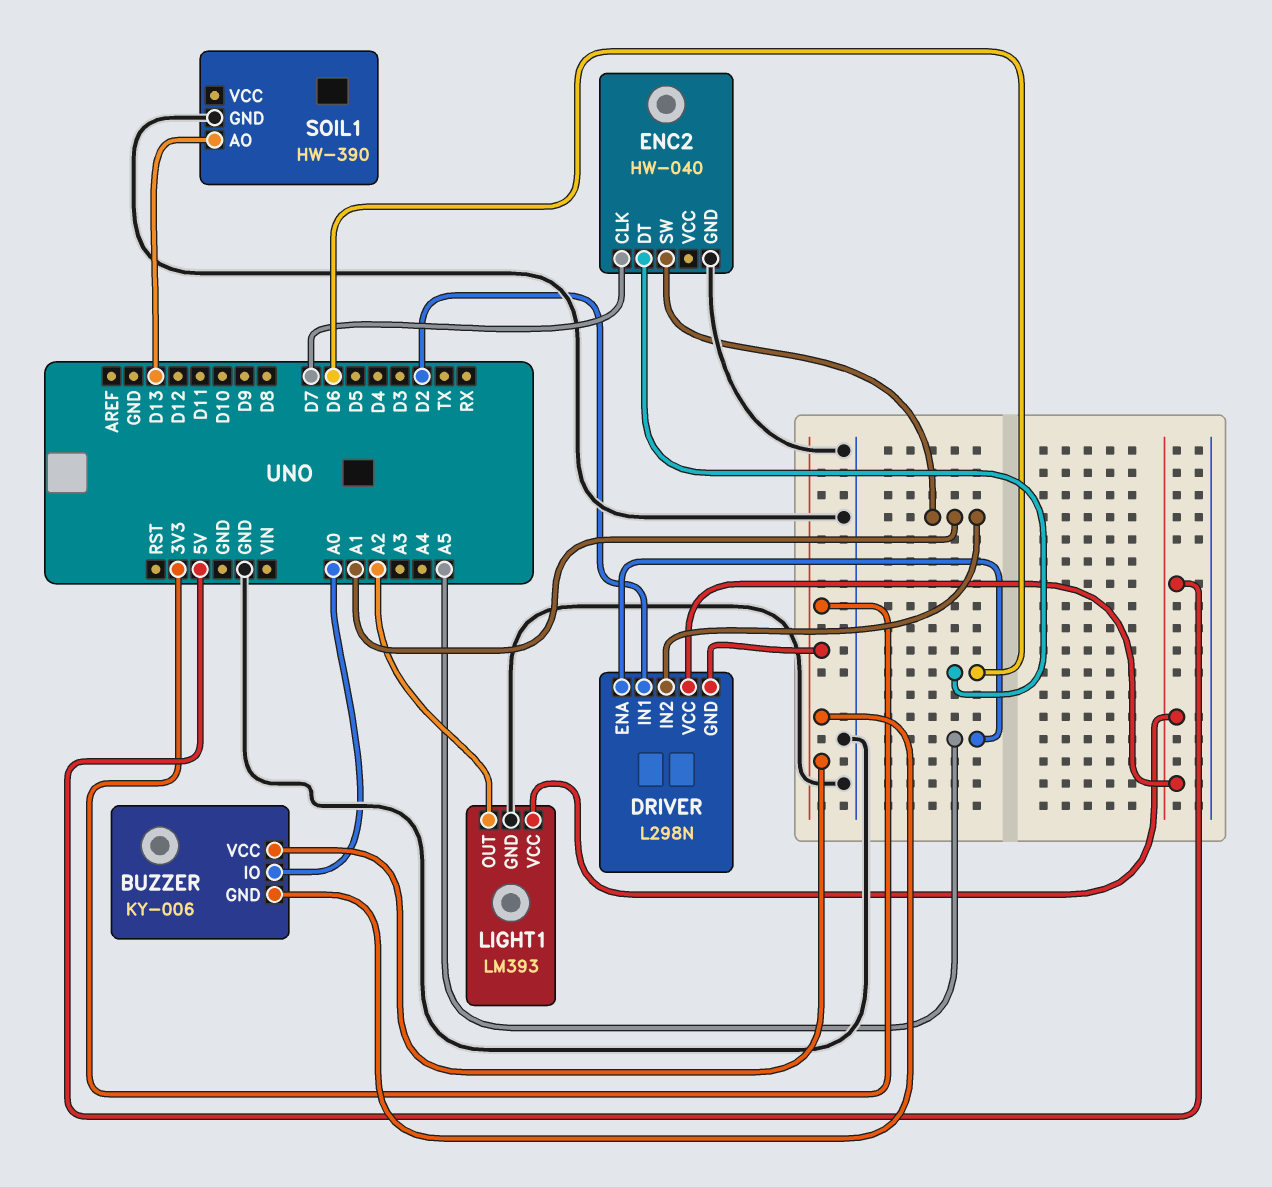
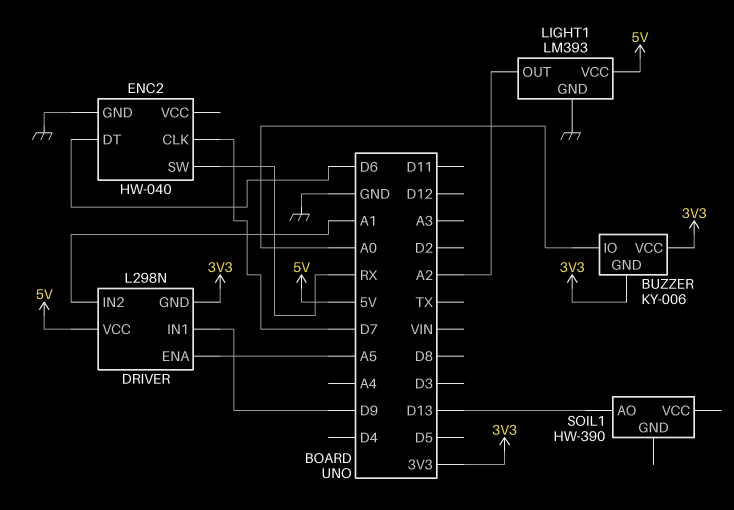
DRIVER pin IN1: D2 -> D9
ENC2 pin SW: A1 -> RX
SOIL1 pin GND: GND -> none

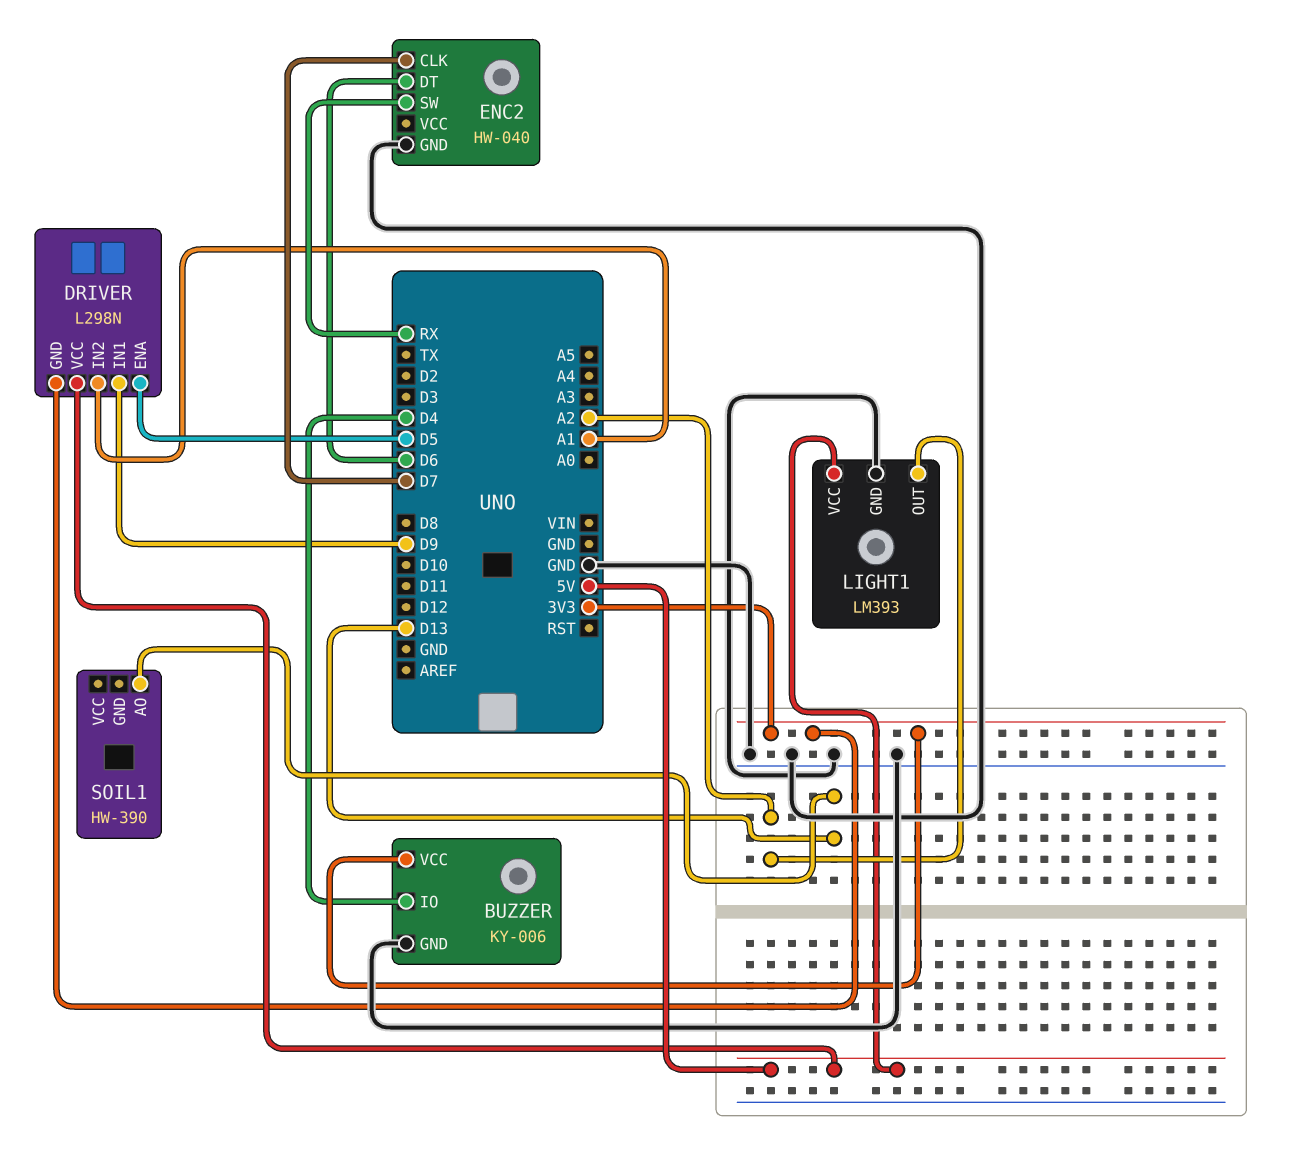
BUZZER pin GND: 3V3 -> GND
BUZZER pin IO: A0 -> D4
DRIVER pin ENA: A5 -> D5

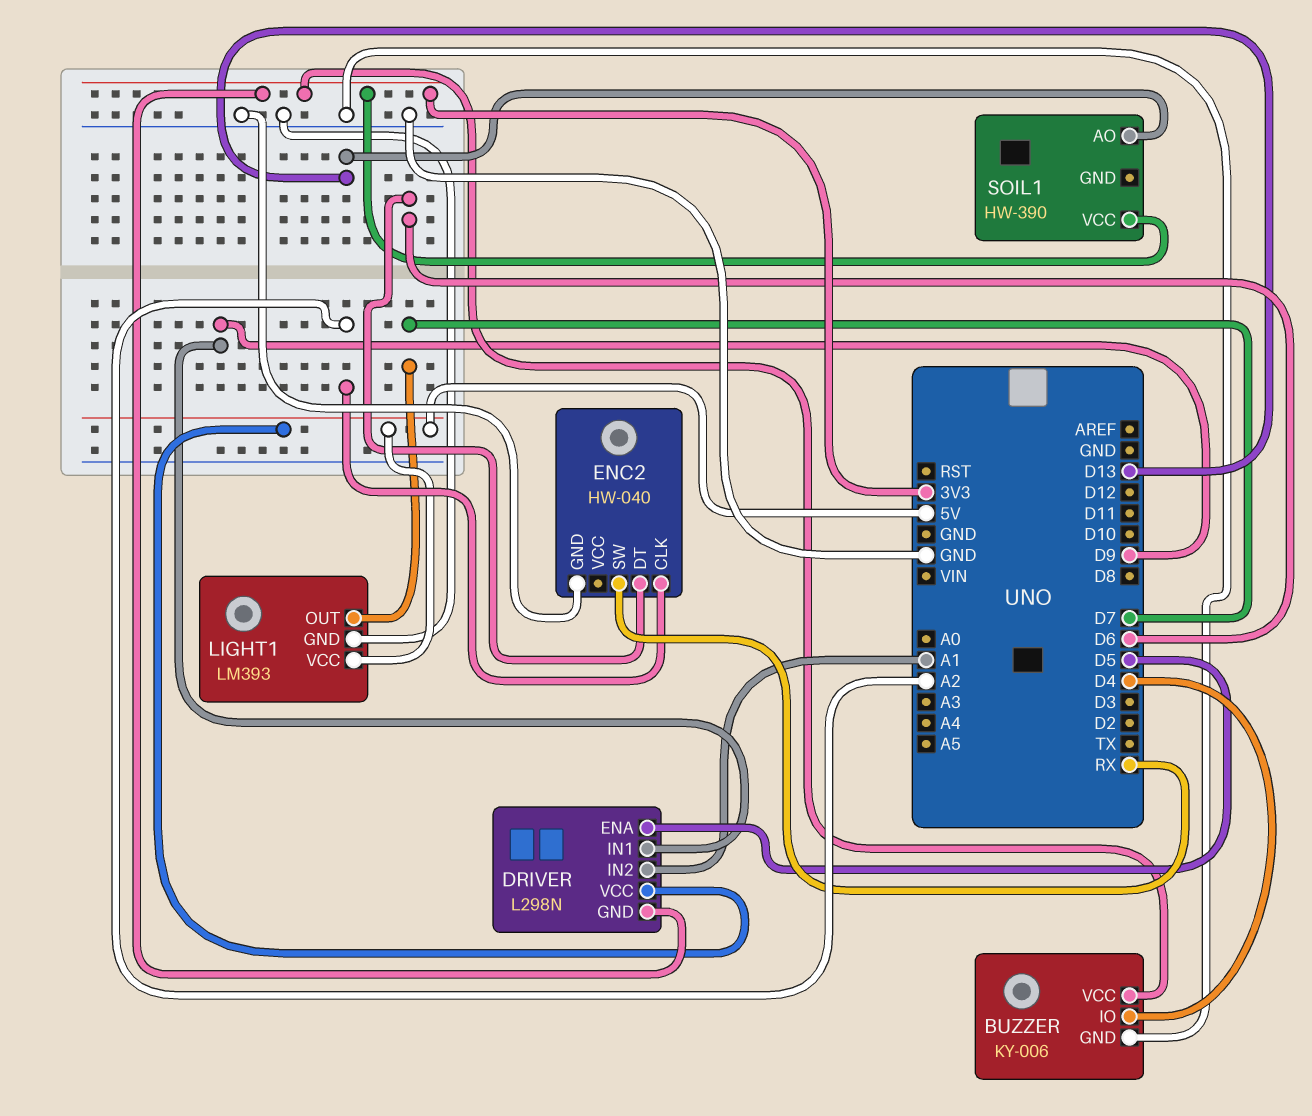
ENC2 pin CLK: D7 -> A2
LIGHT1 pin OUT: A2 -> D7
SOIL1 pin VCC: none -> 3V3

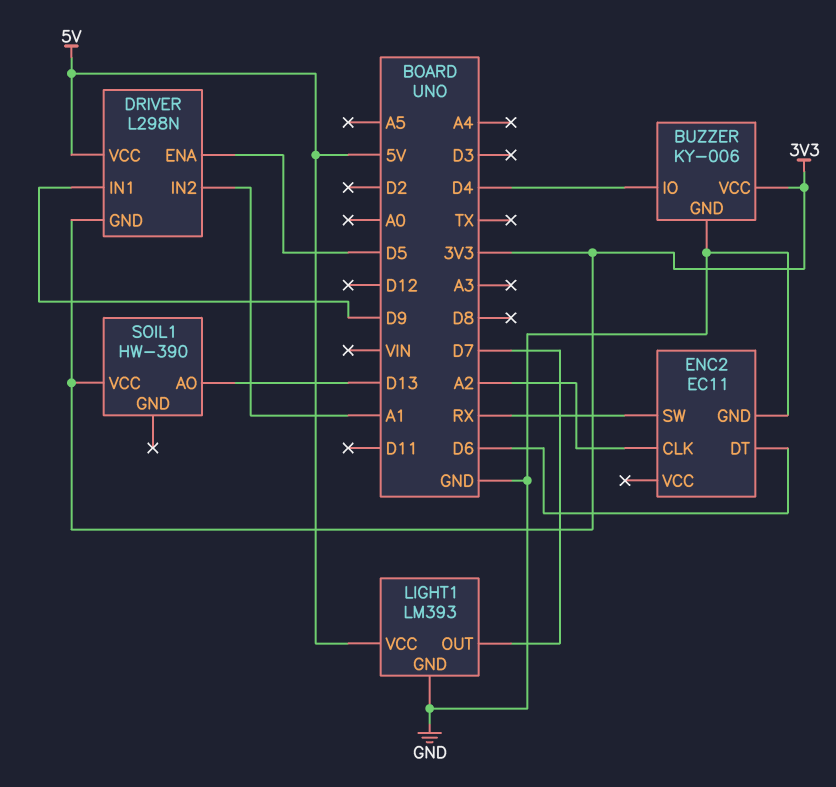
ENC2: HW-040 -> EC11

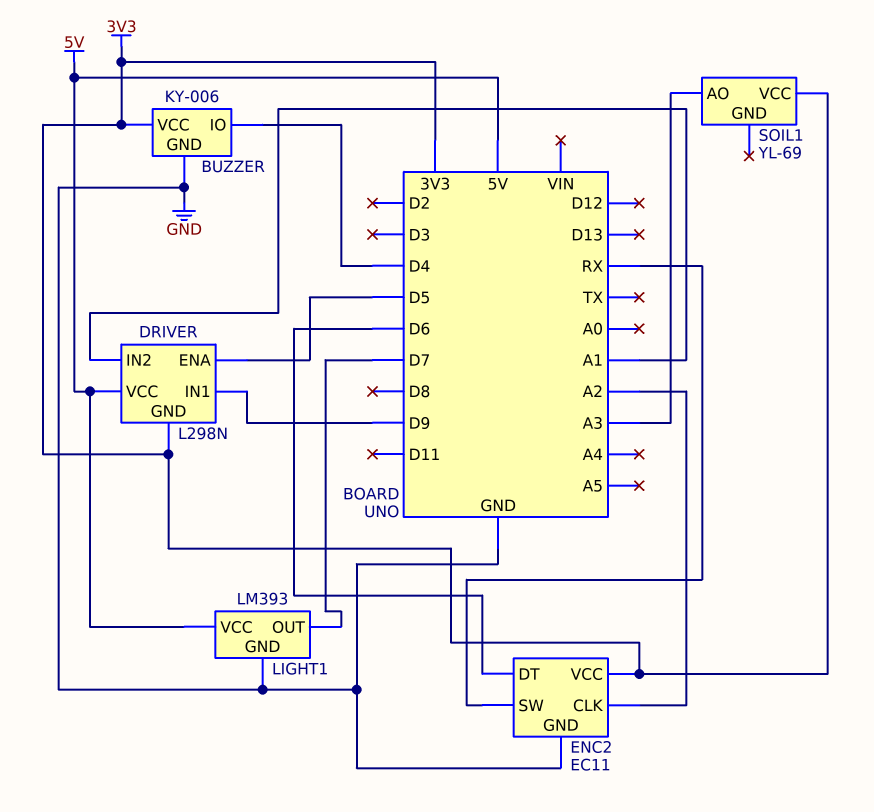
ENC2 pin VCC: none -> 3V3
SOIL1: HW-390 -> YL-69
SOIL1 pin AO: D13 -> A3

